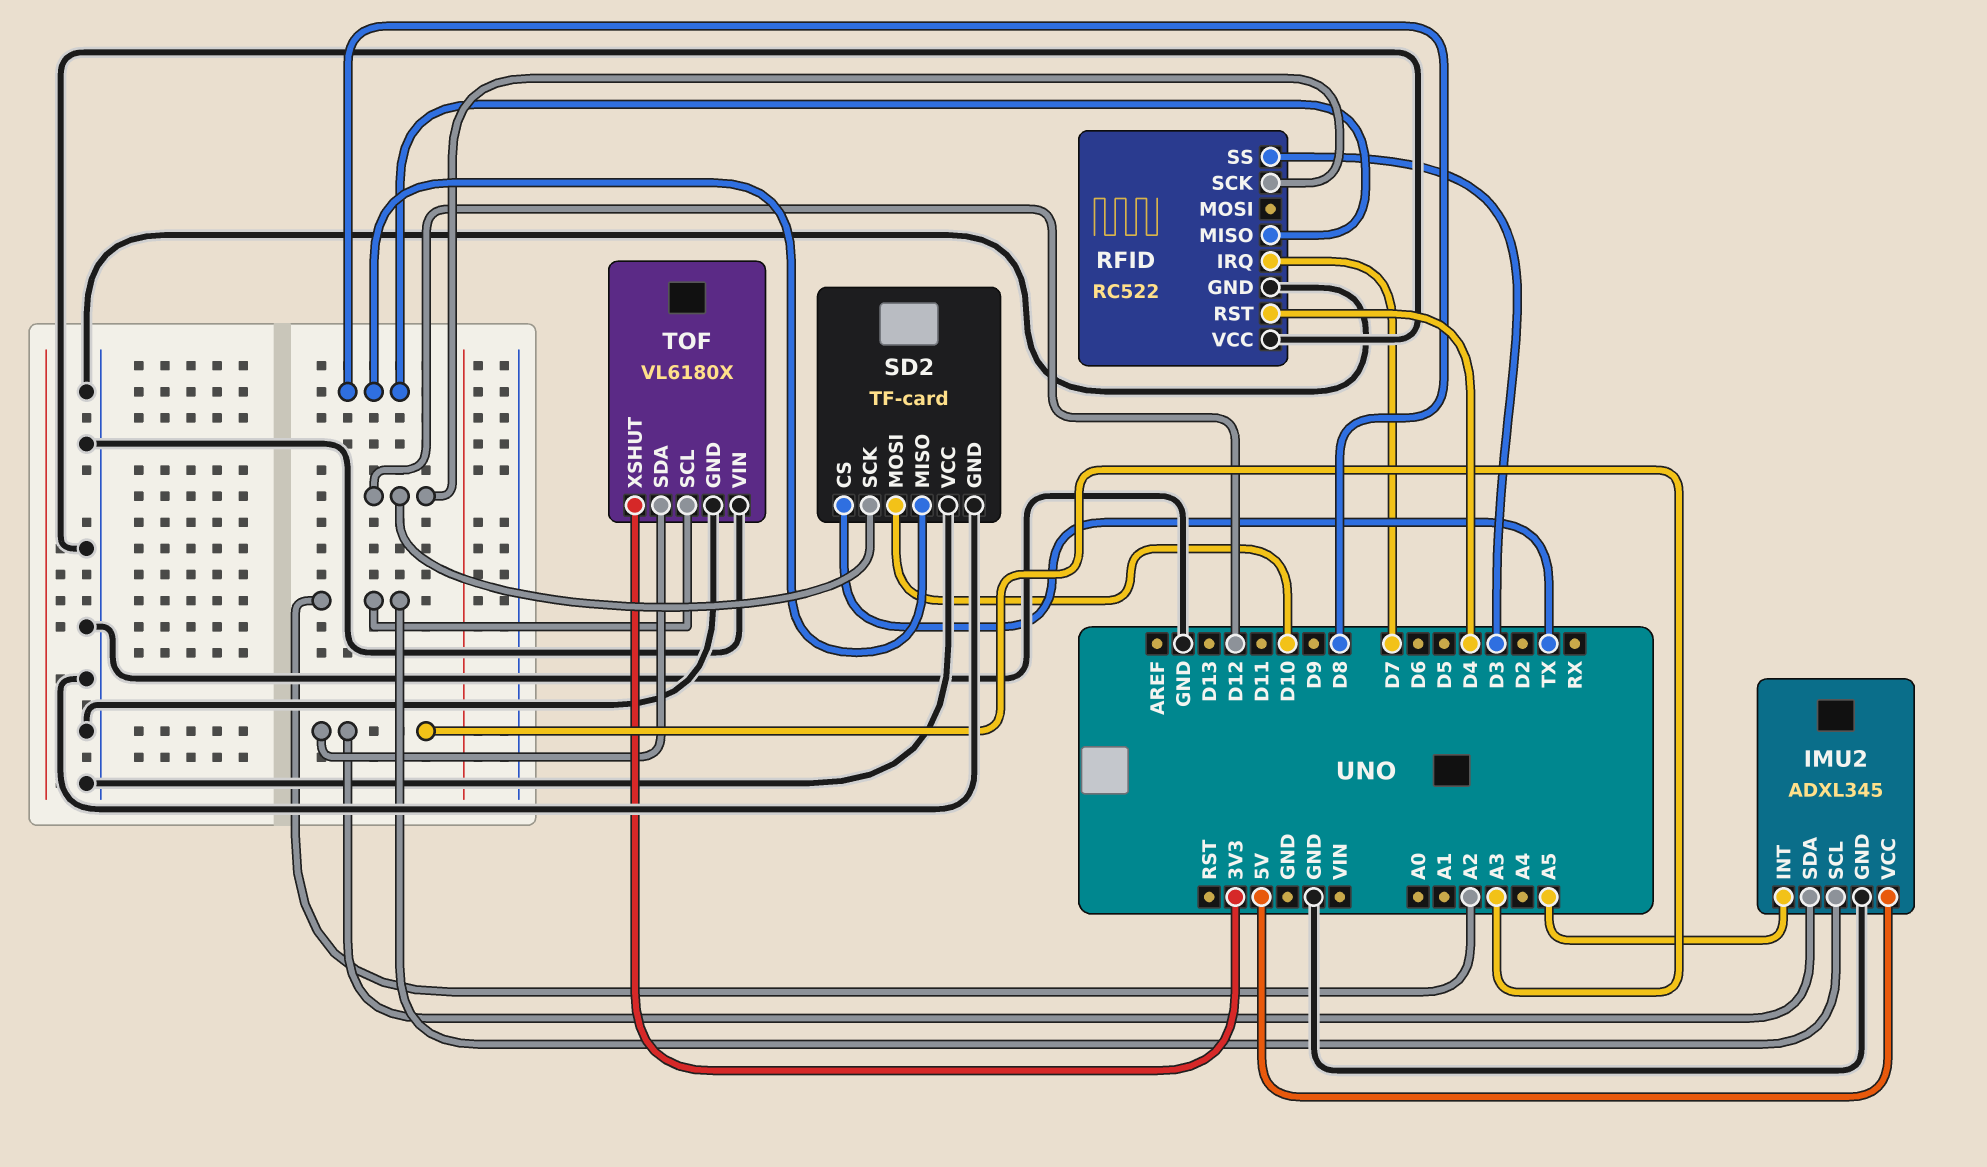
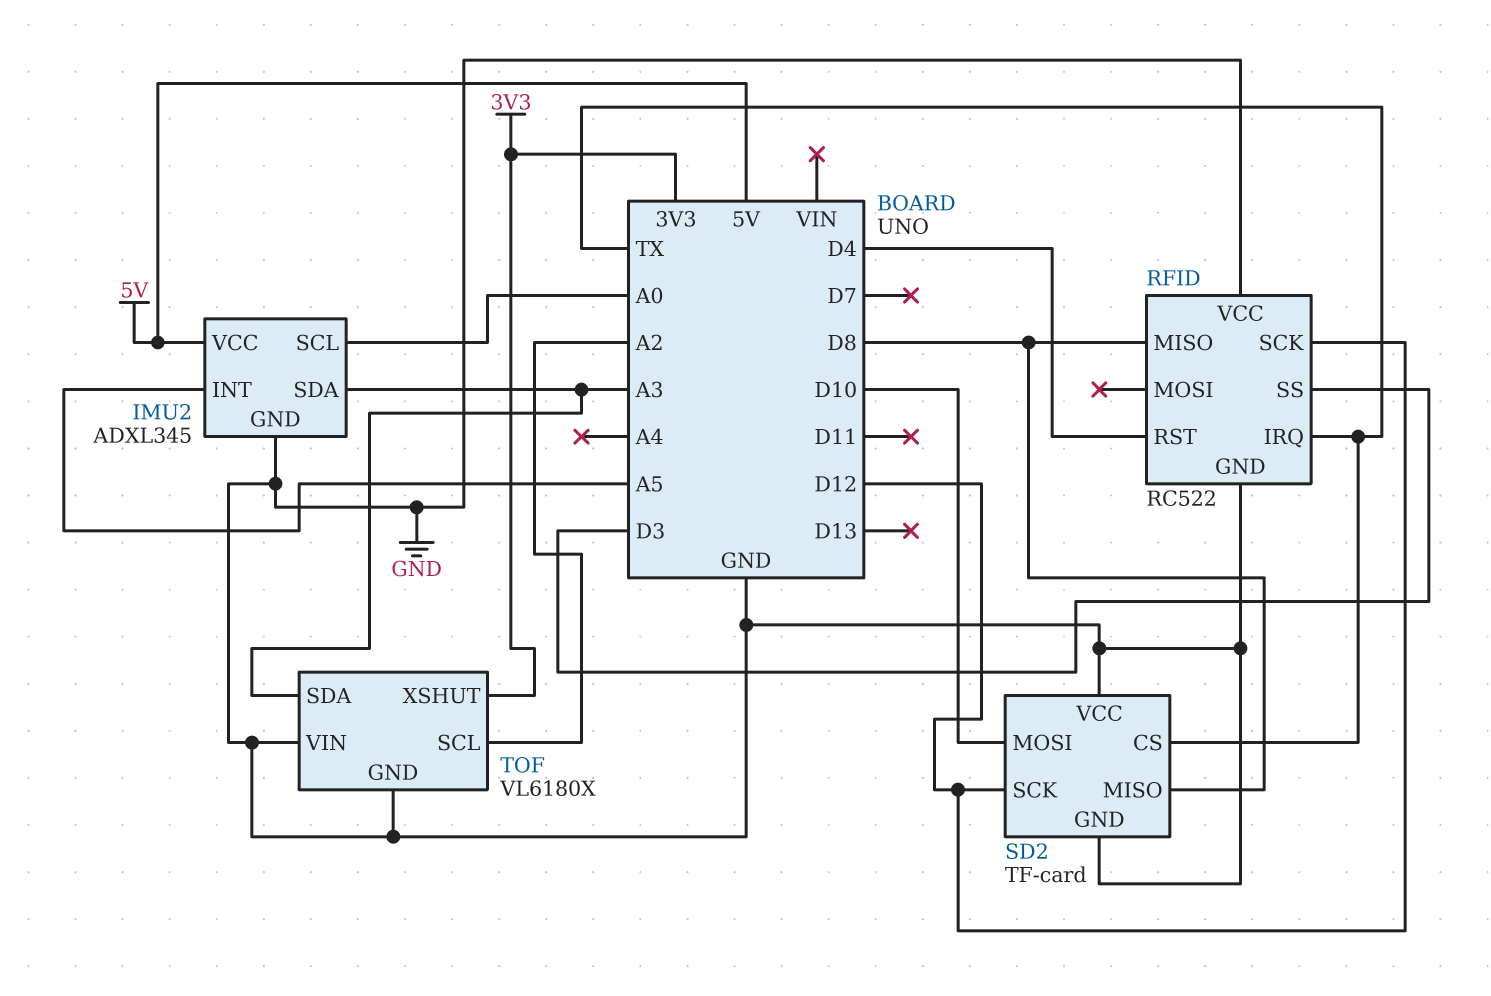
IMU2 pin SCL: A2 -> A0
RFID pin IRQ: D7 -> TX

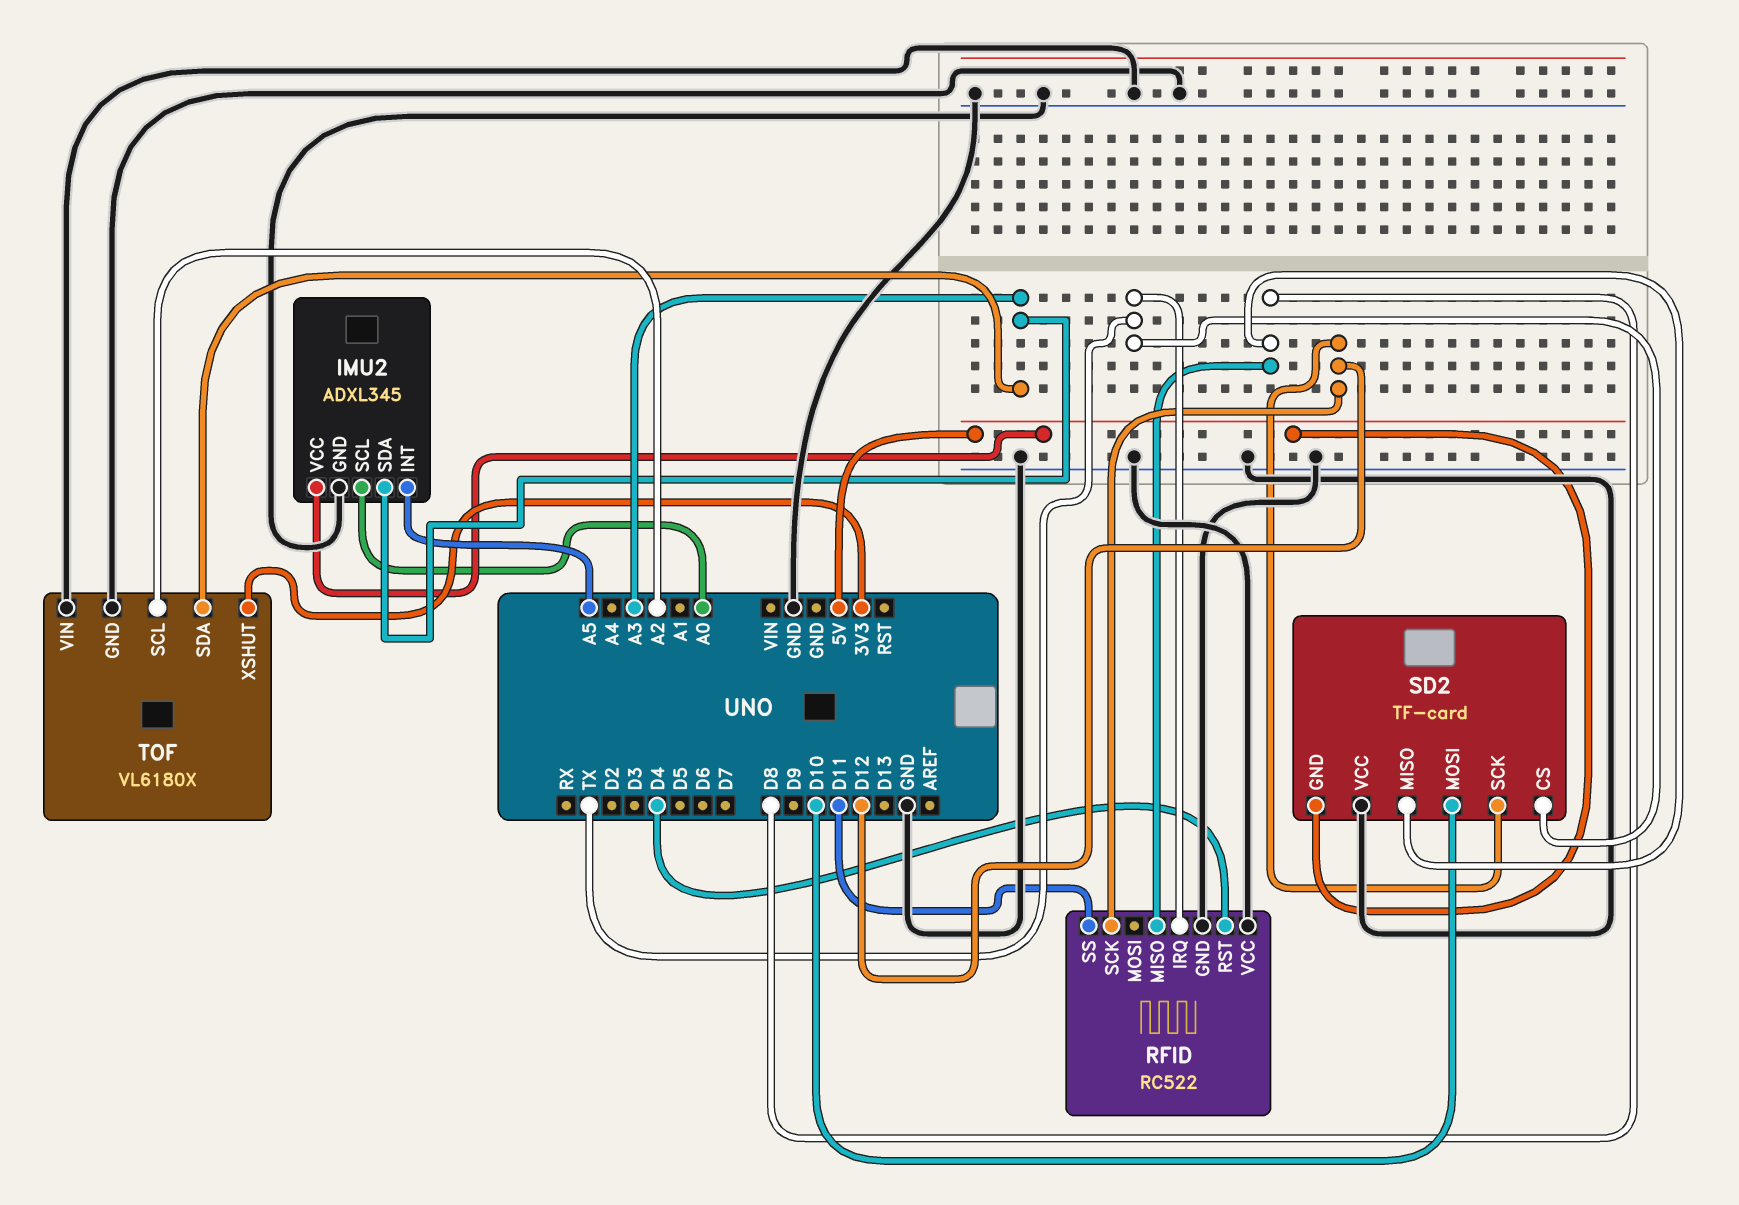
RFID pin SS: D3 -> D11
SD2 pin GND: GND -> 5V

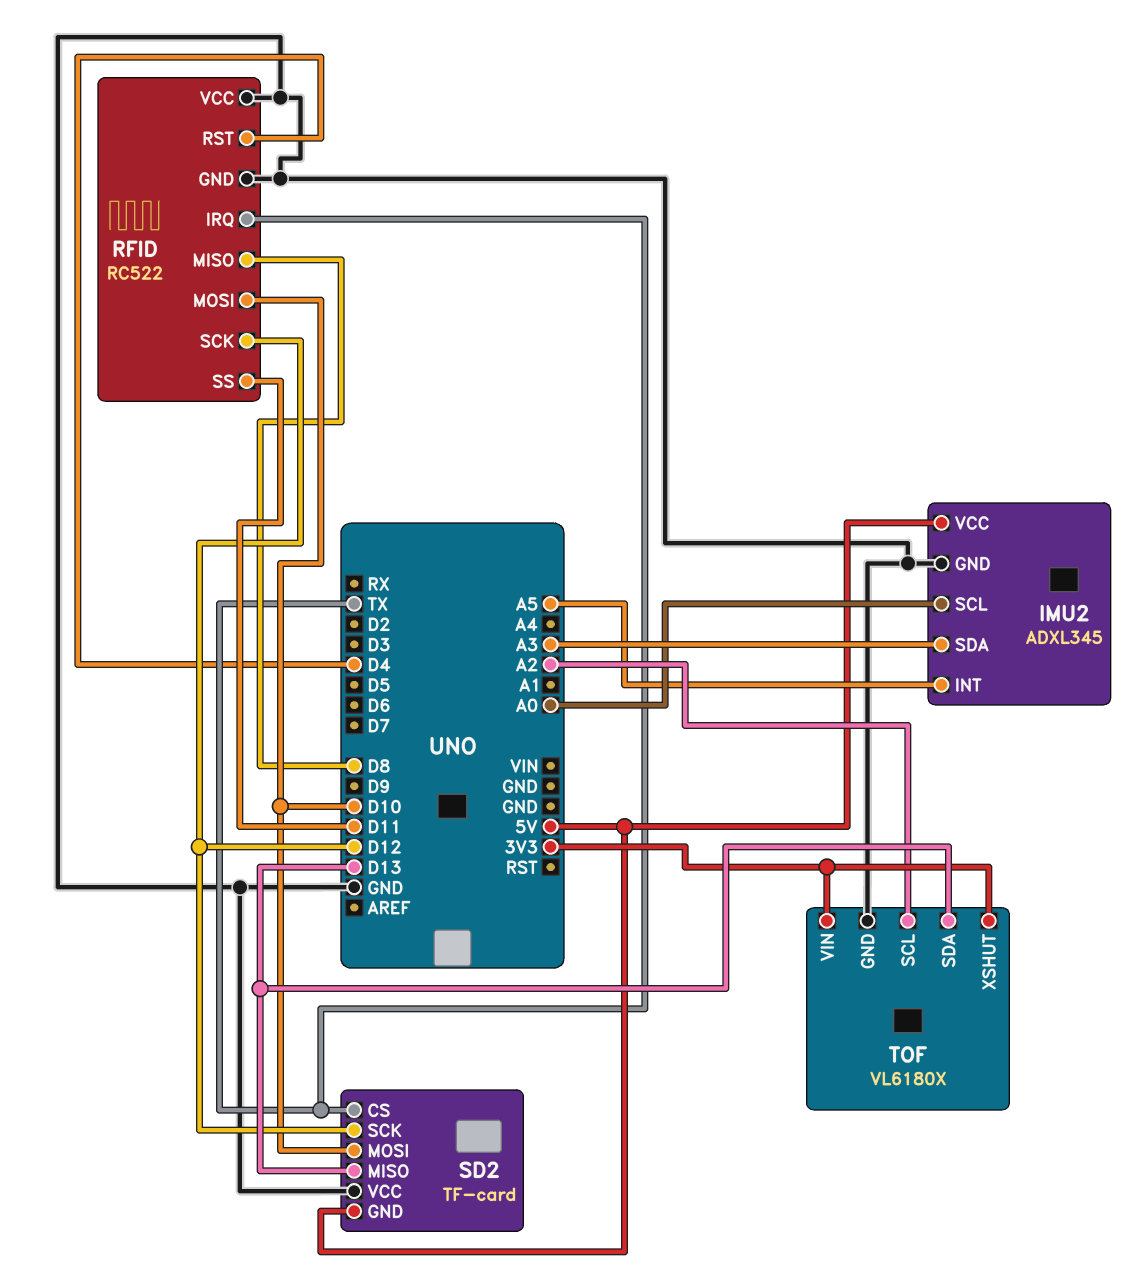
RFID pin MOSI: none -> D10
SD2 pin MISO: D8 -> D13
TOF pin SDA: A3 -> D13
TOF pin VIN: GND -> 3V3

